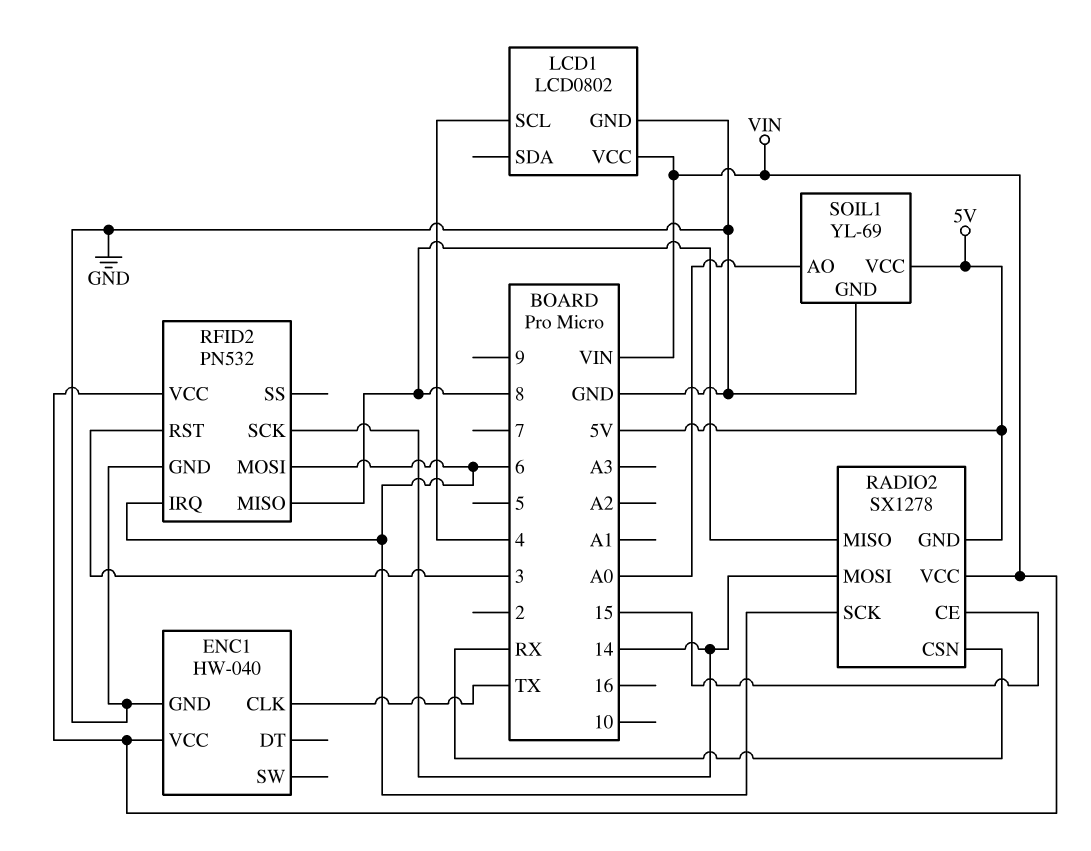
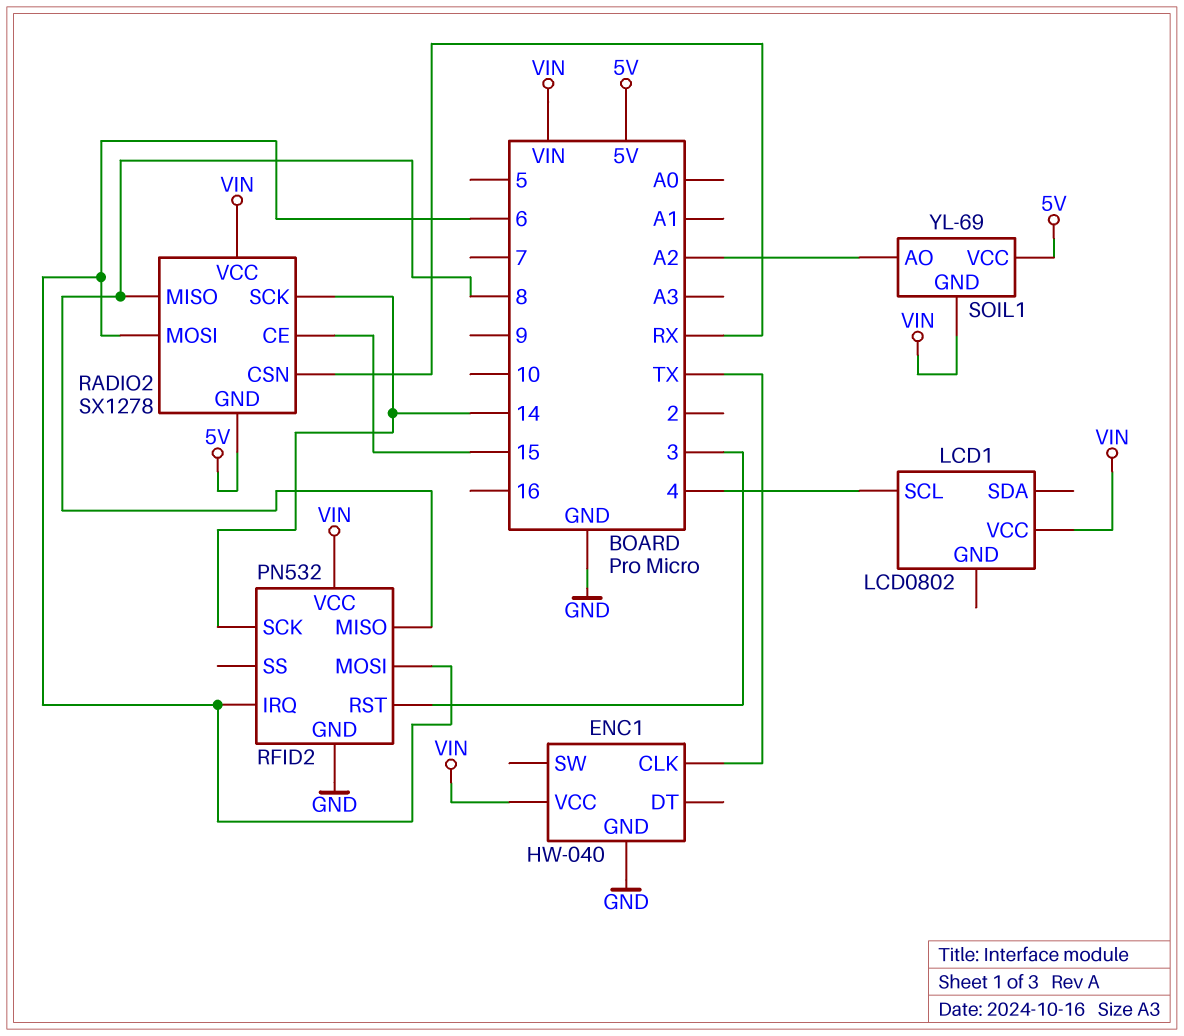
LCD1 pin GND: GND -> none
RADIO2 pin MOSI: 14 -> 6
RADIO2 pin SCK: 6 -> 14
SOIL1 pin AO: A0 -> A2
SOIL1 pin GND: GND -> VIN

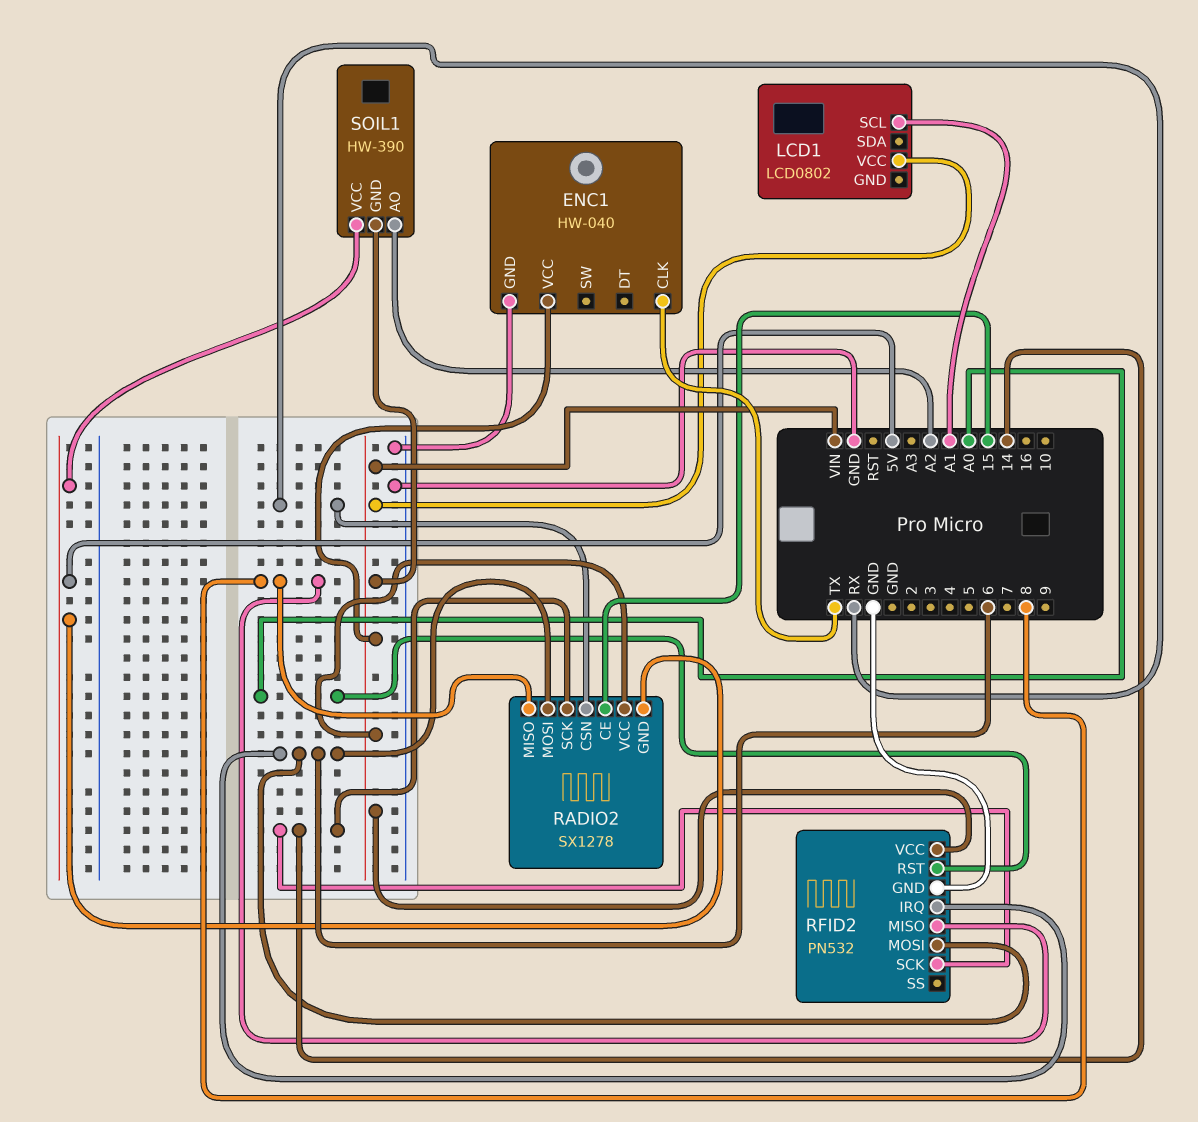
LCD1 pin SCL: 4 -> A1
RFID2 pin RST: 3 -> A0
SOIL1: YL-69 -> HW-390

